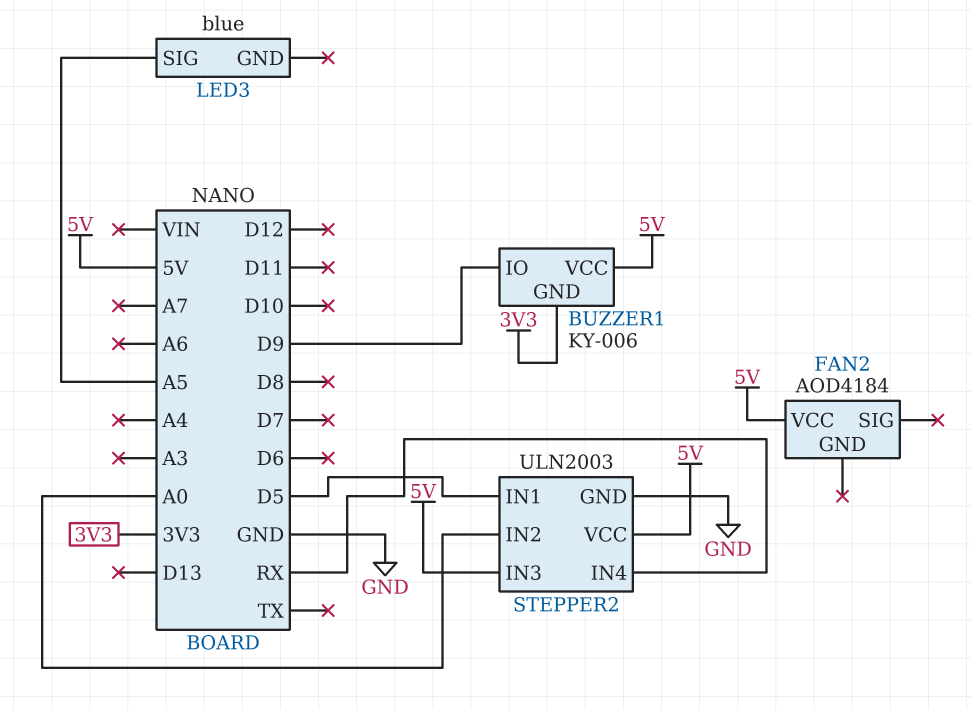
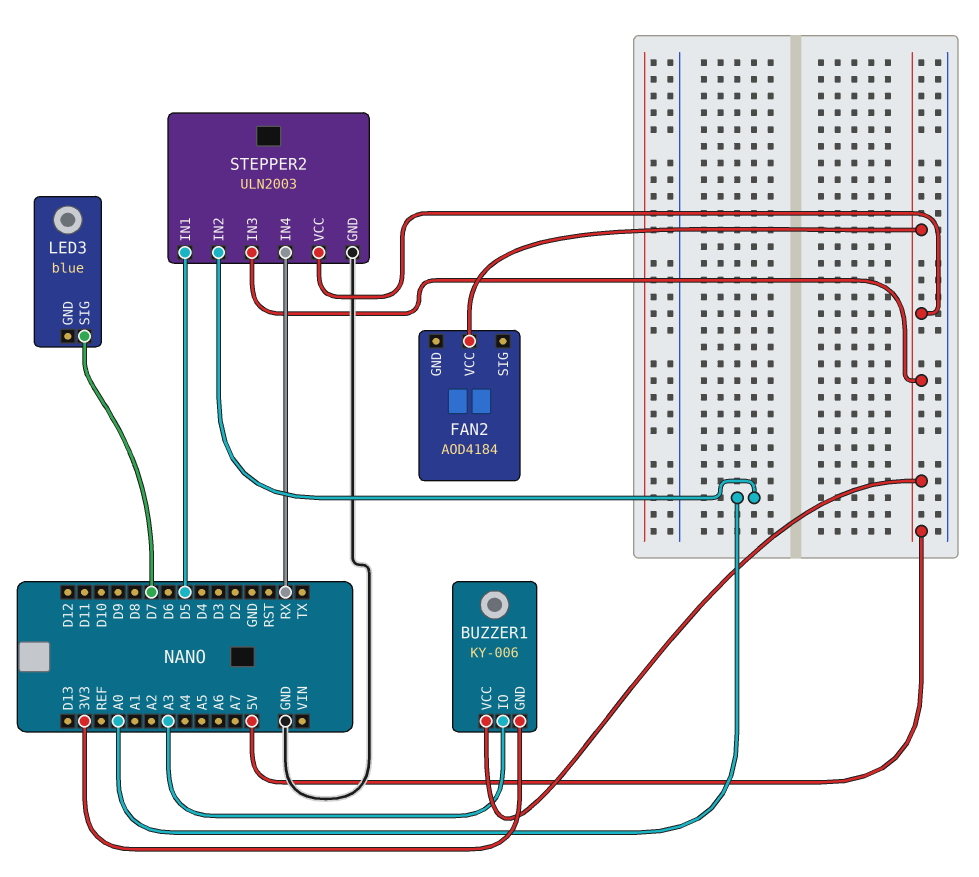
BUZZER1 pin IO: D9 -> A3
LED3 pin SIG: A5 -> D7

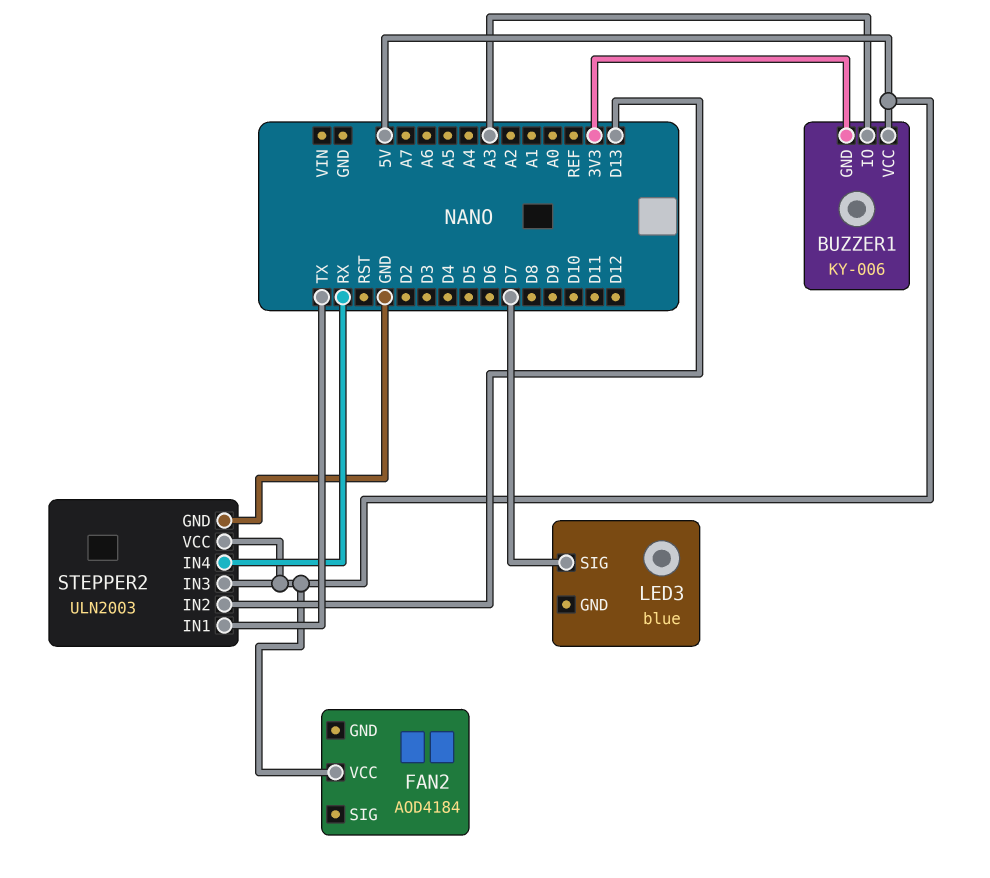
STEPPER2 pin IN1: D5 -> TX
STEPPER2 pin IN2: A0 -> D13

